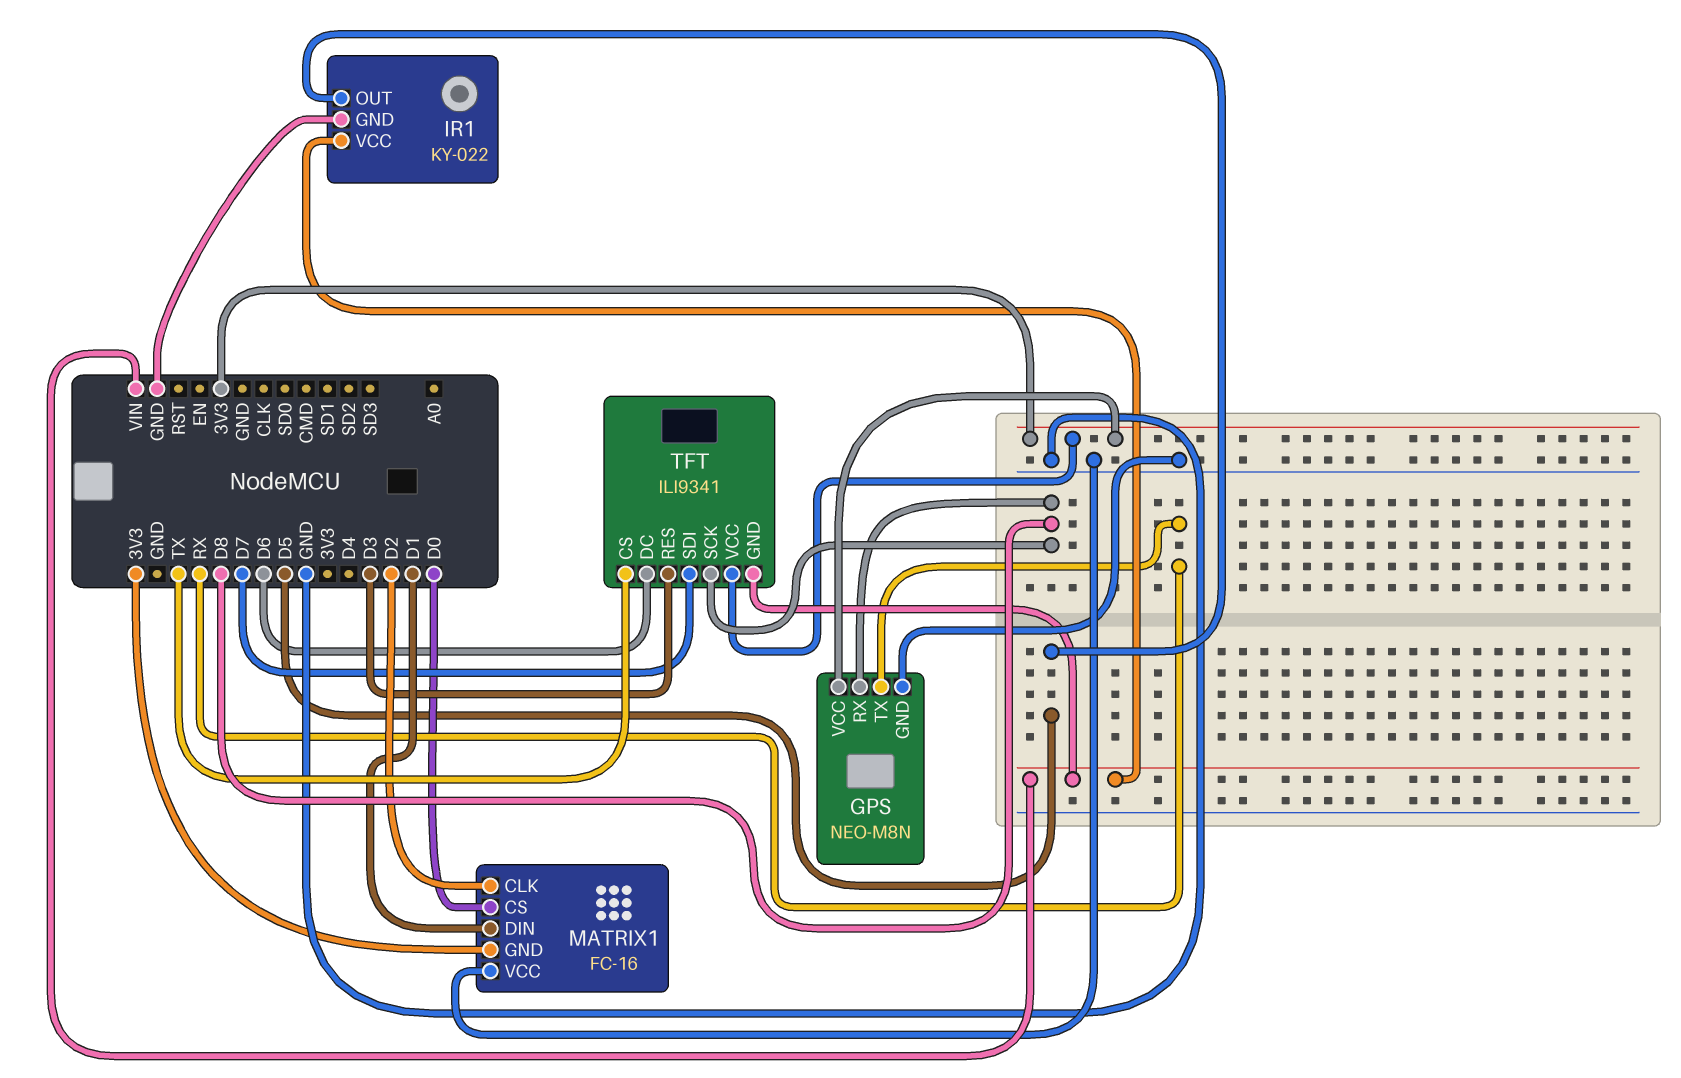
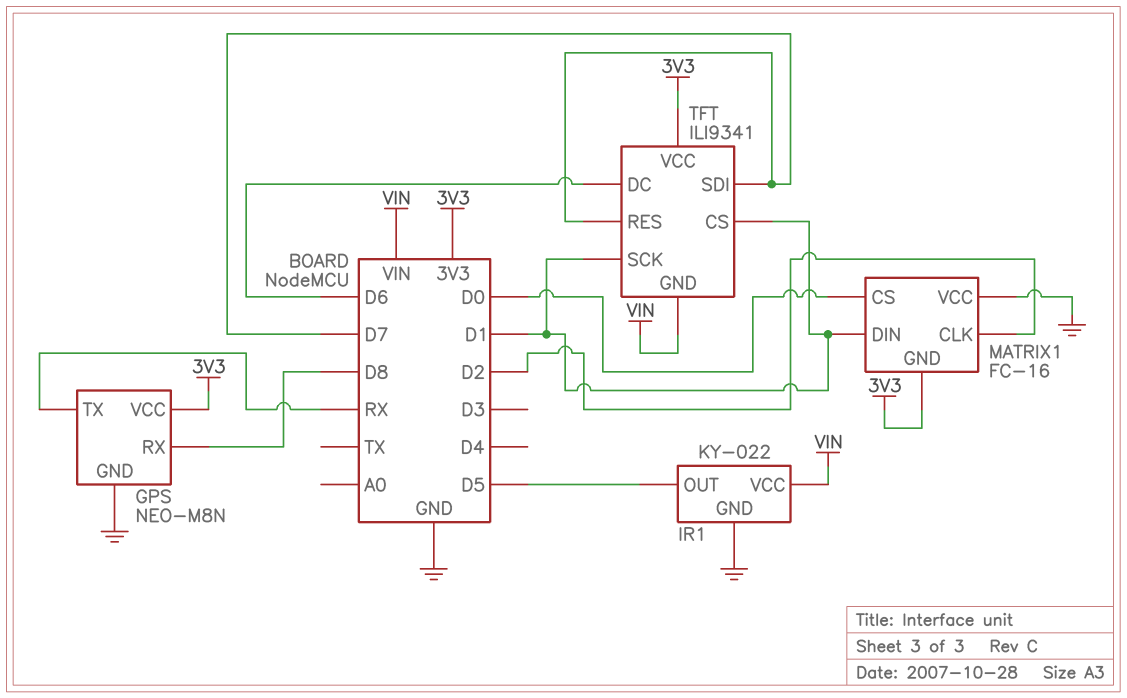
TFT pin CS: TX -> D1
TFT pin RES: D3 -> D7
TFT pin SCK: D8 -> D1

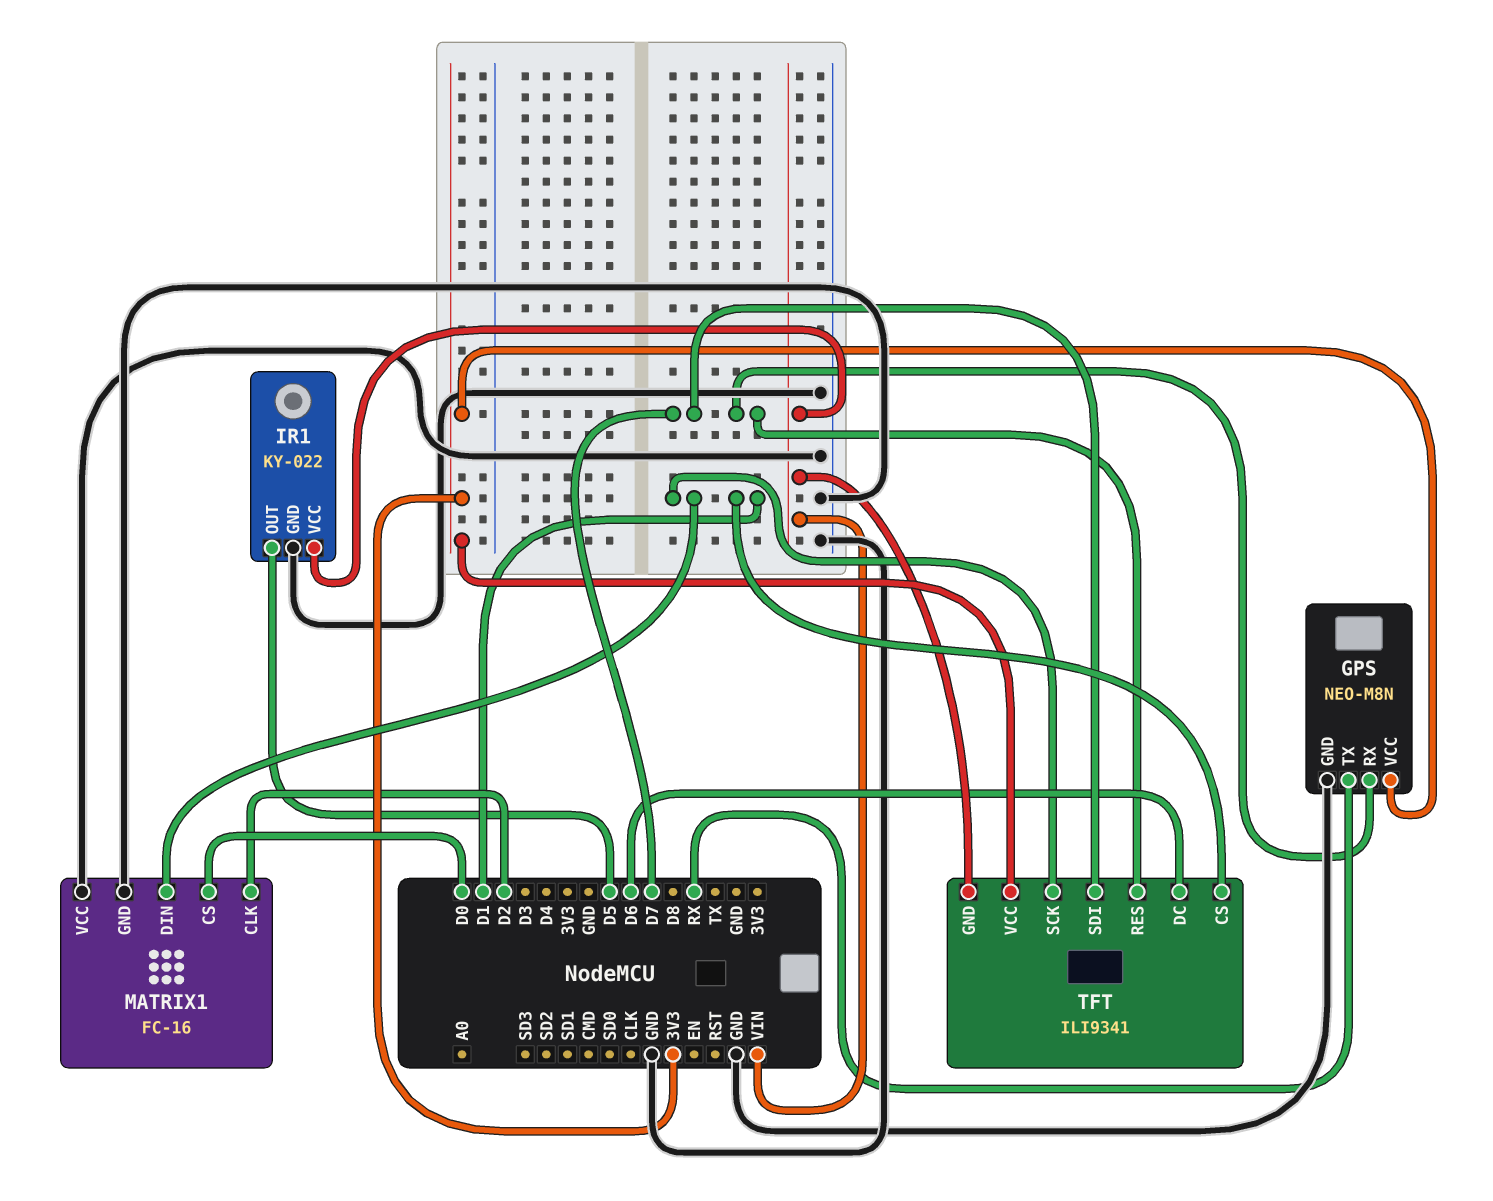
GPS pin RX: D8 -> D7
MATRIX1 pin GND: 3V3 -> GND

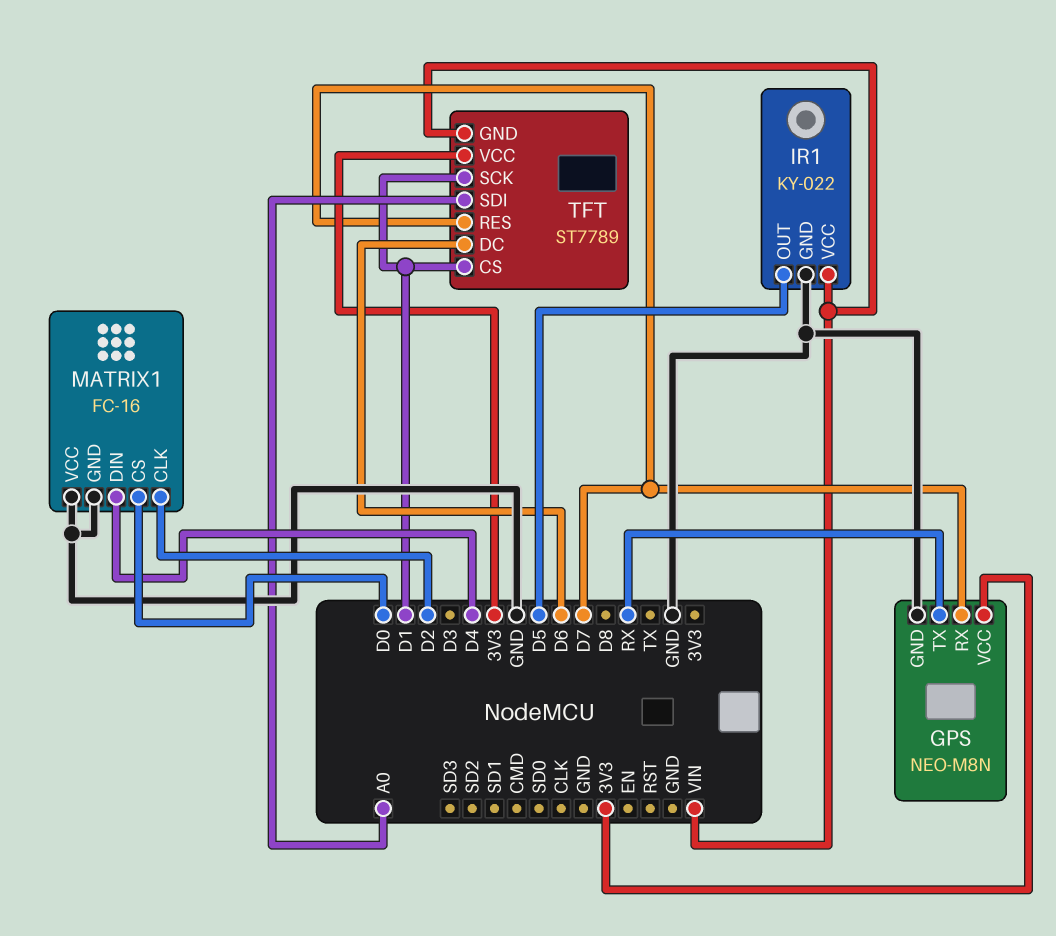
MATRIX1 pin DIN: D1 -> D4
TFT: ILI9341 -> ST7789
TFT pin SDI: D7 -> A0

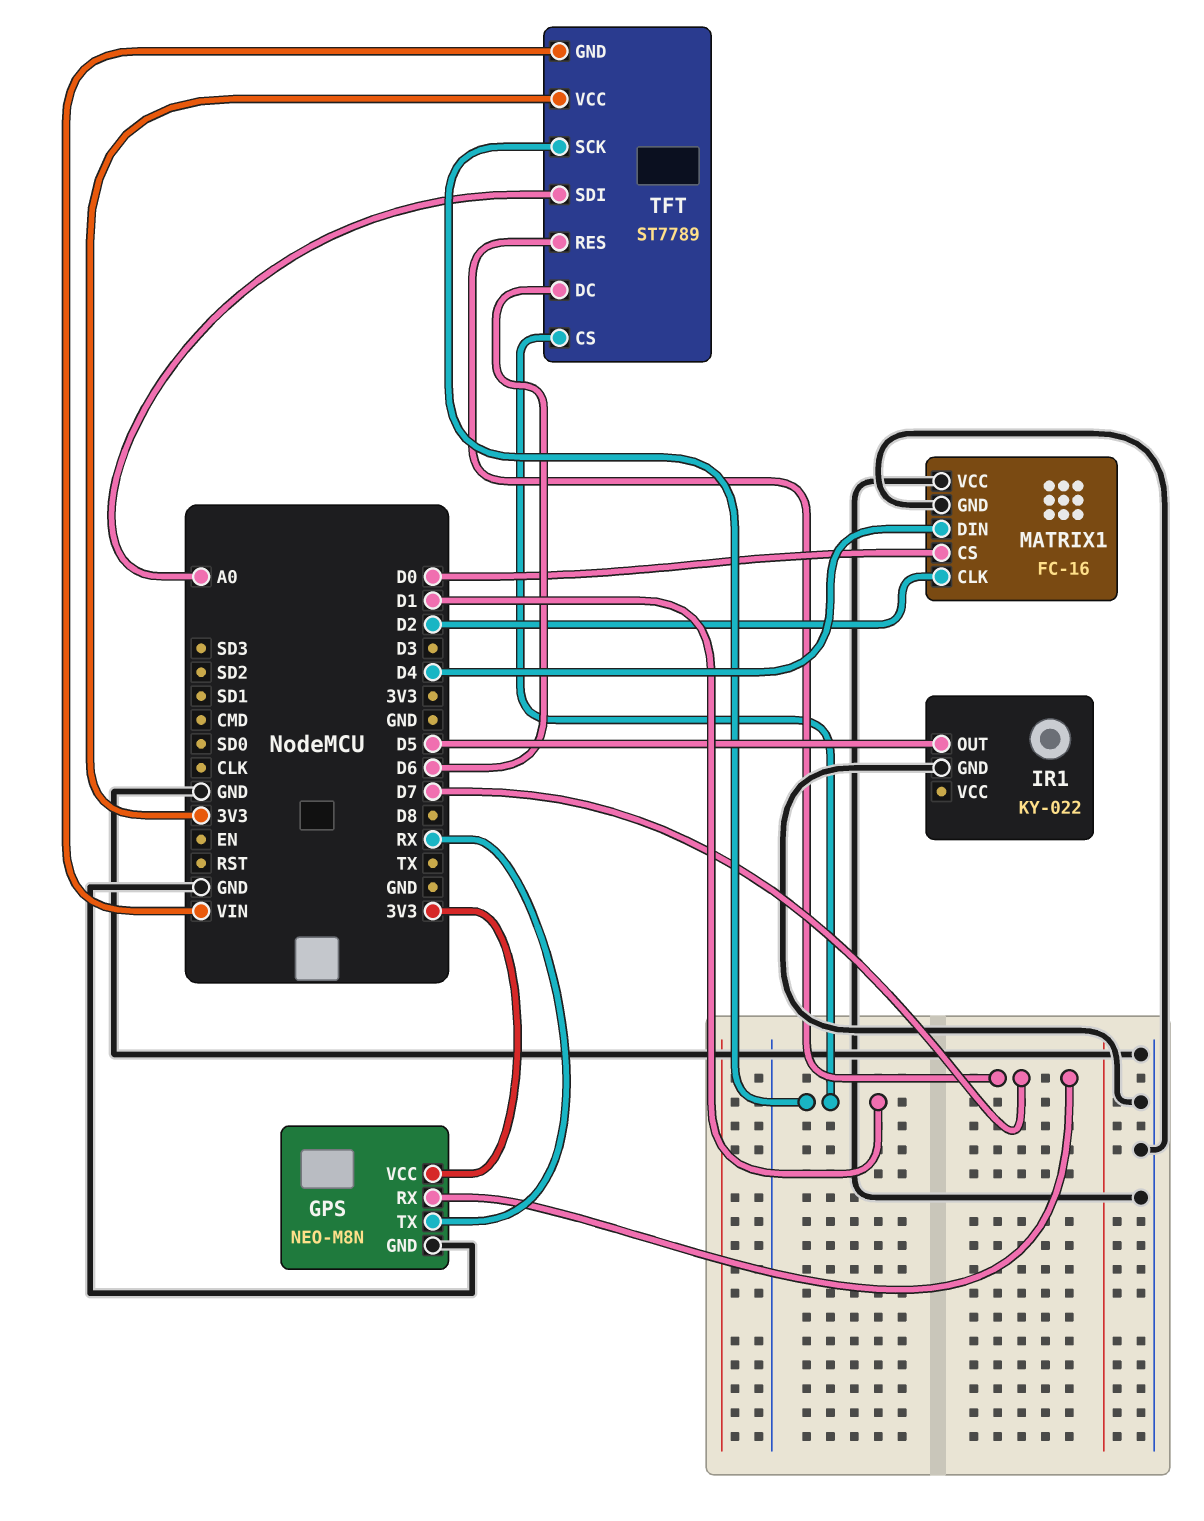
IR1 pin VCC: VIN -> none

